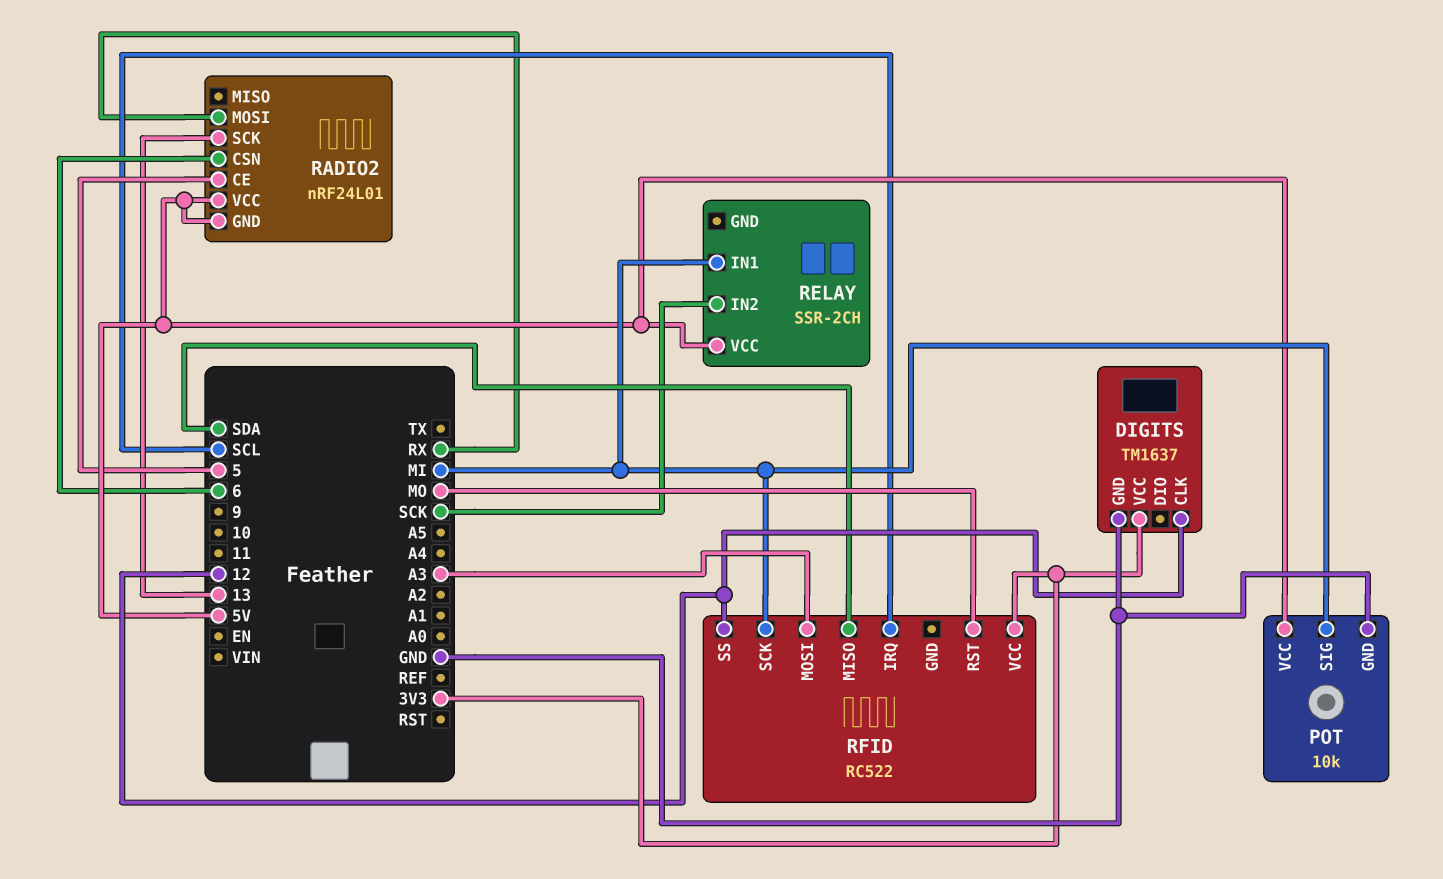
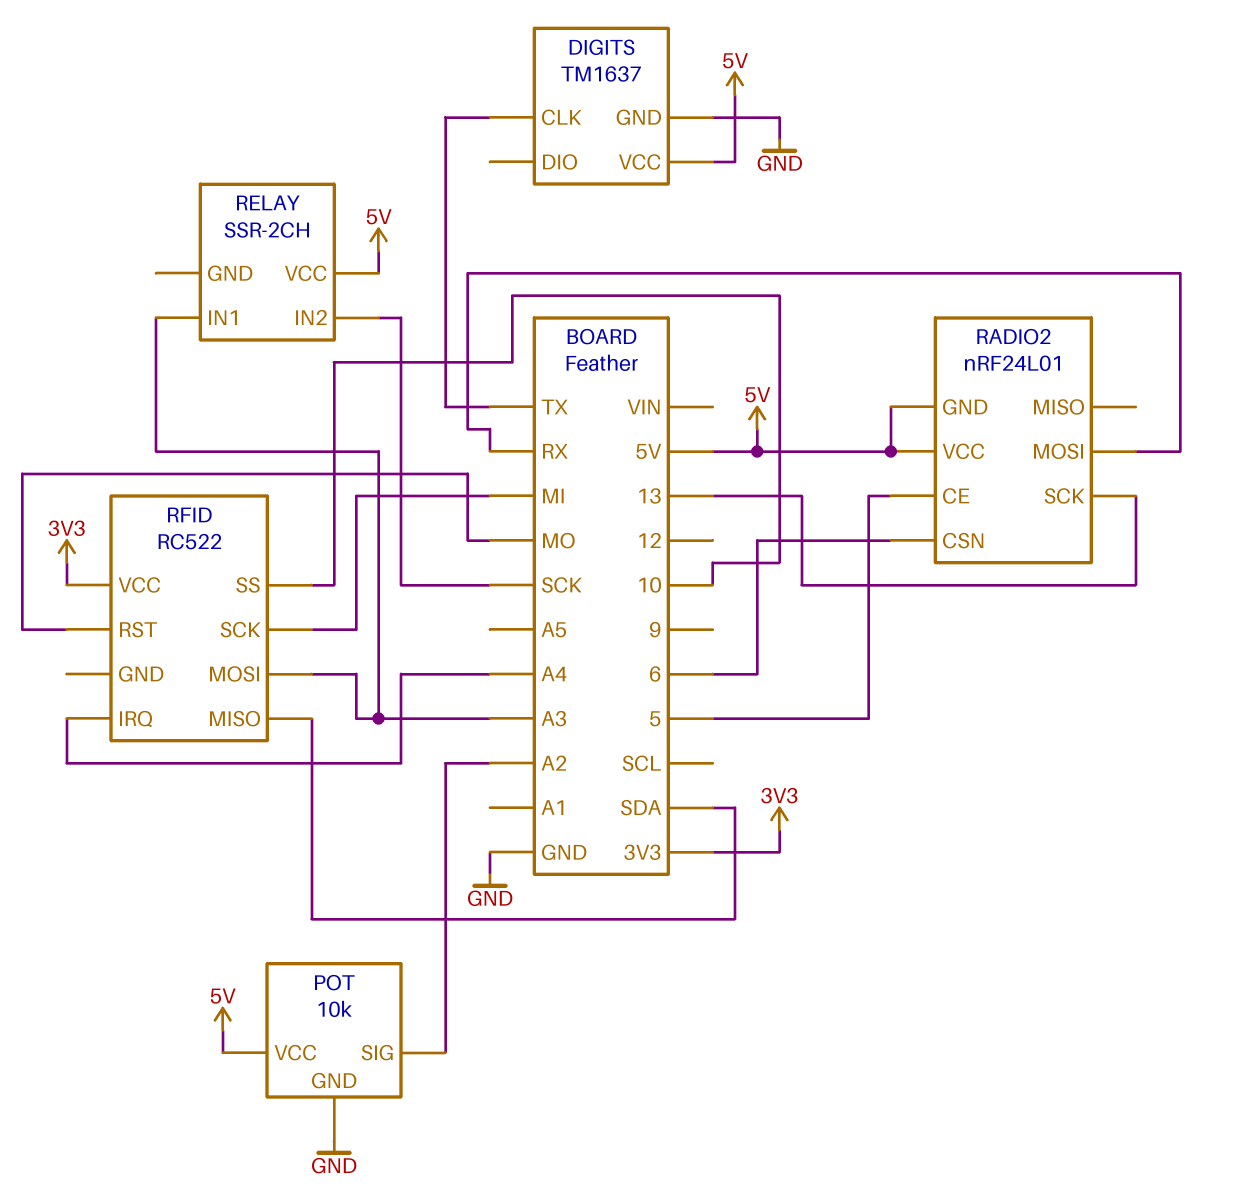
DIGITS pin CLK: 12 -> TX
DIGITS pin VCC: 3V3 -> 5V
POT pin SIG: MI -> A2
RELAY pin IN1: MI -> A3
RFID pin IRQ: SCL -> A4
RFID pin SS: 12 -> 10

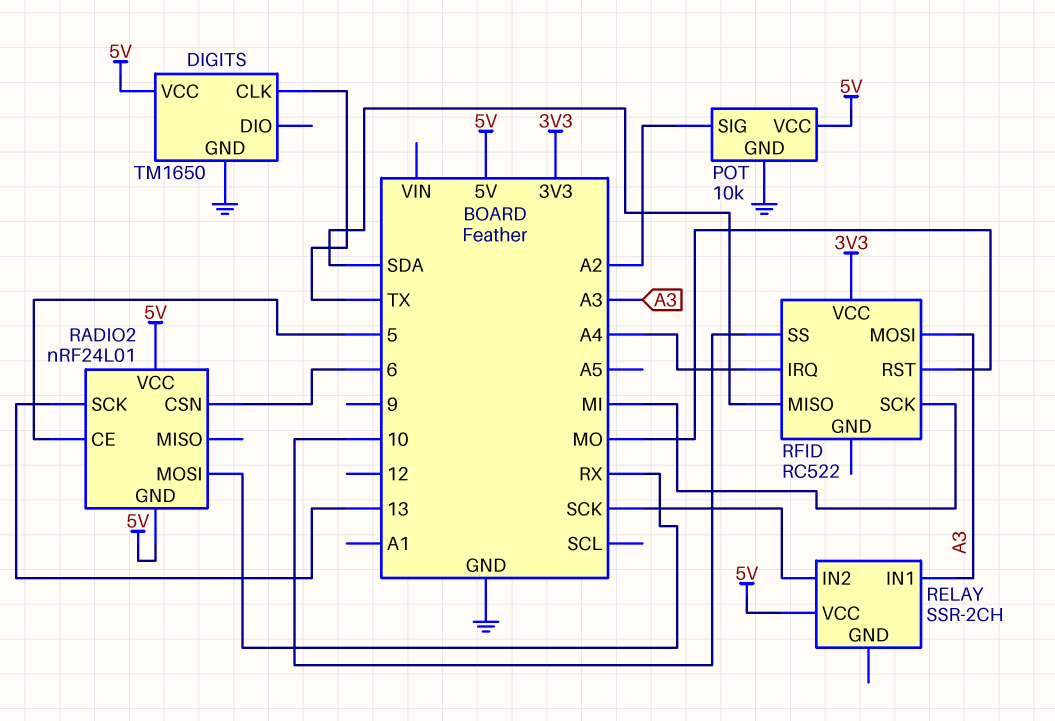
DIGITS: TM1637 -> TM1650

